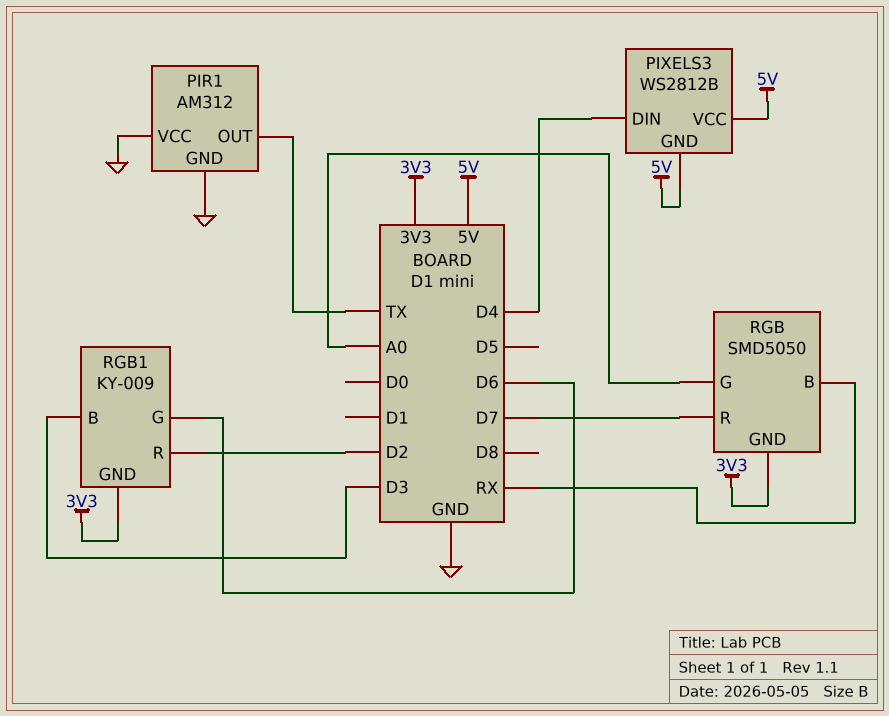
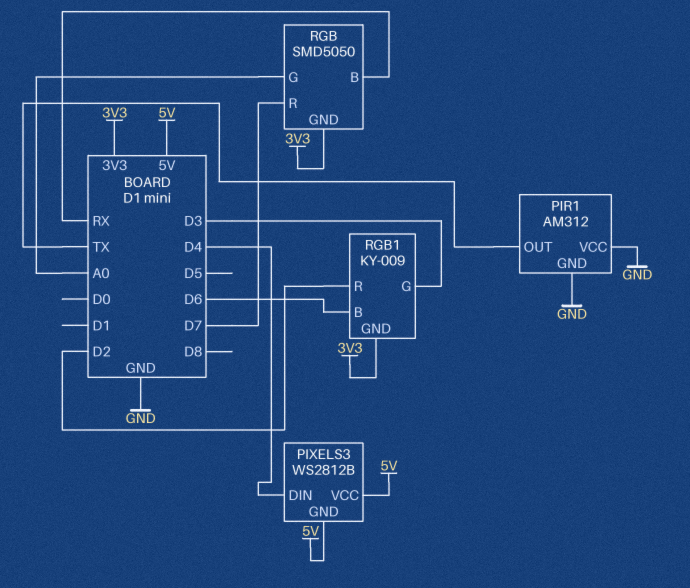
RGB1 pin B: D3 -> D6
RGB1 pin G: D6 -> D3

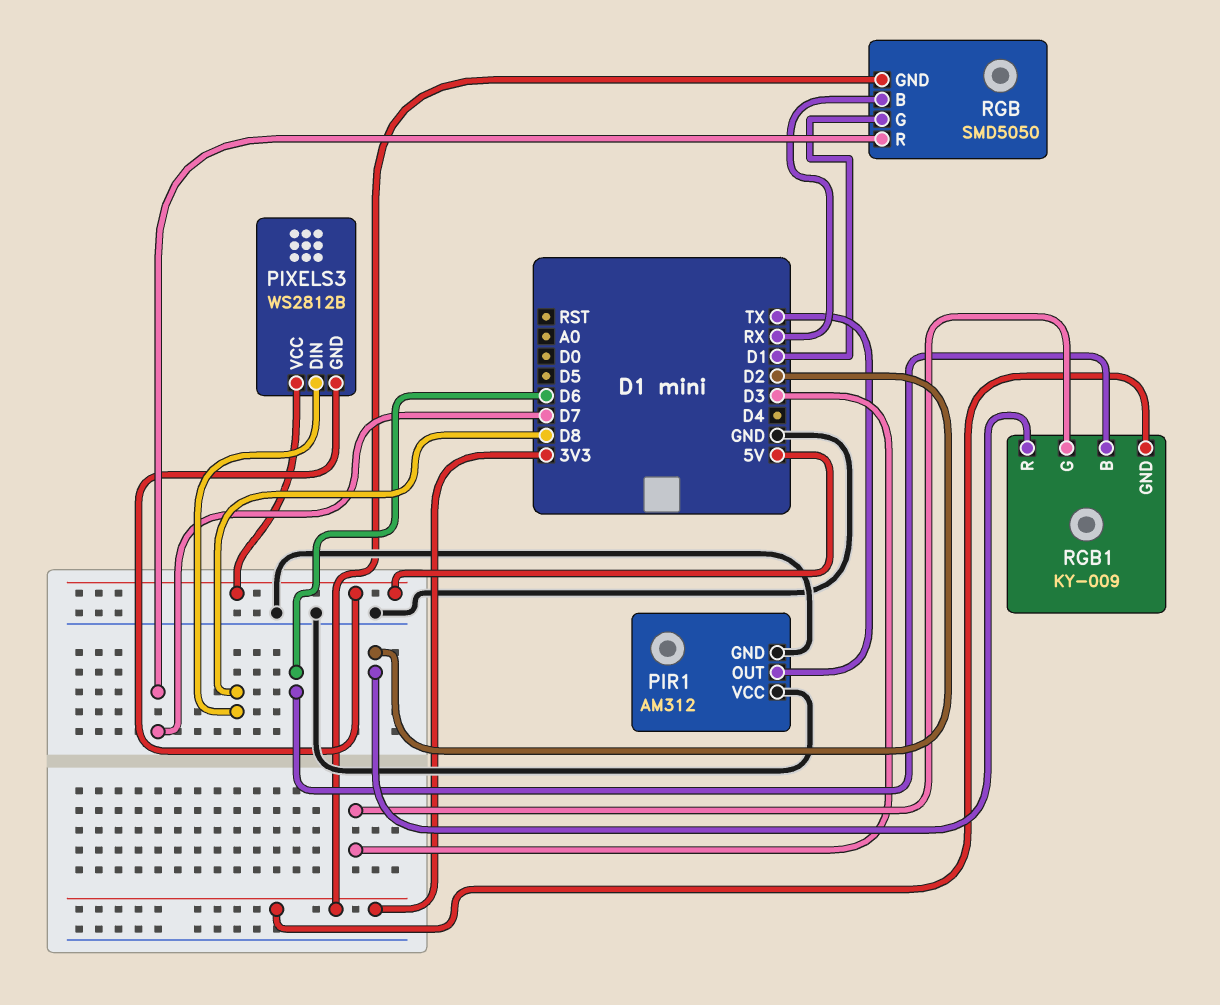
PIXELS3 pin DIN: D4 -> D8
RGB pin G: A0 -> D1

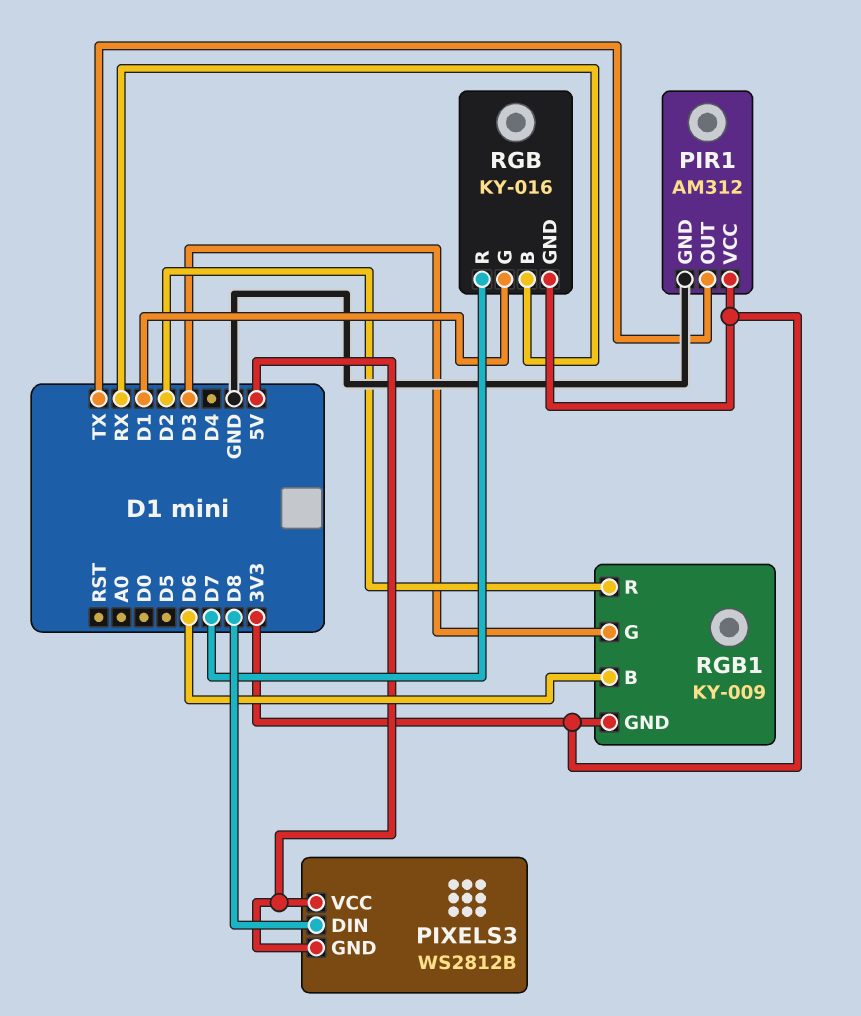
PIR1 pin VCC: GND -> 3V3
RGB: SMD5050 -> KY-016

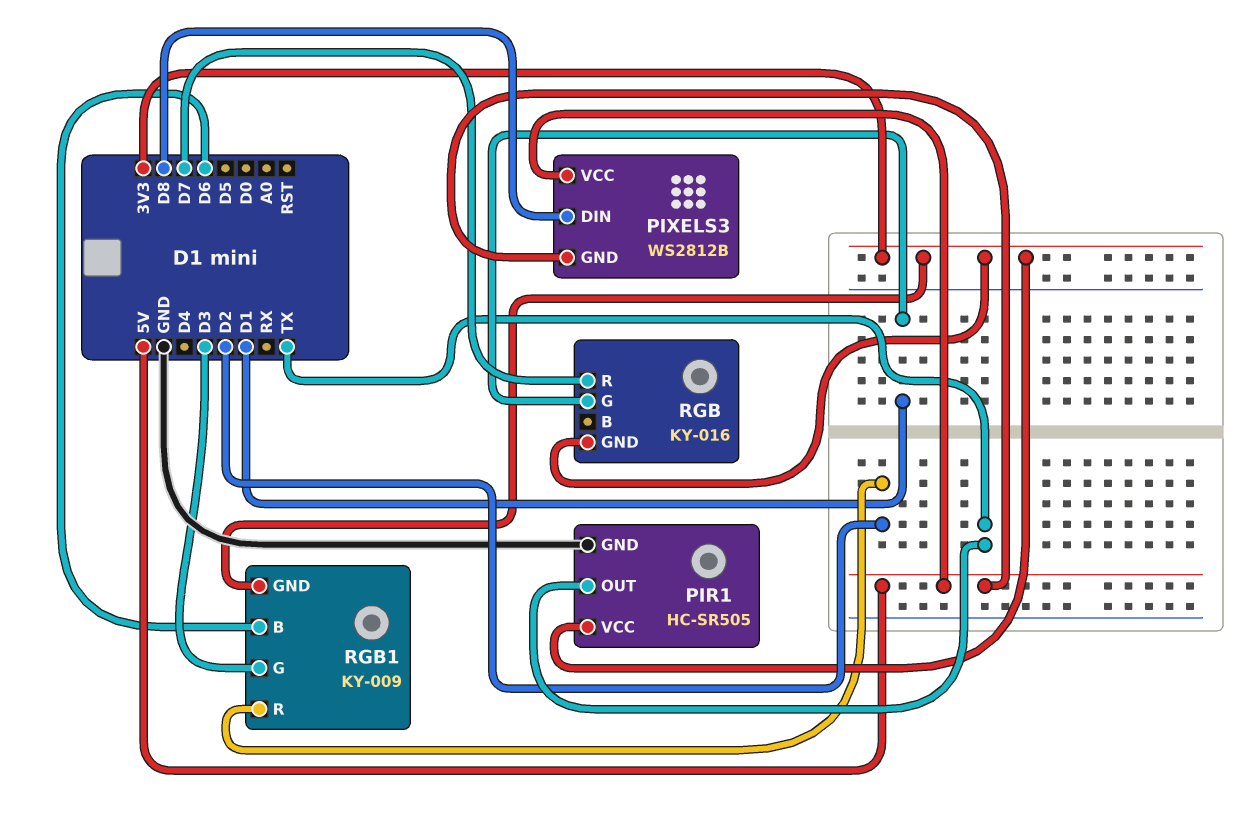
PIR1: AM312 -> HC-SR505
RGB pin B: RX -> none

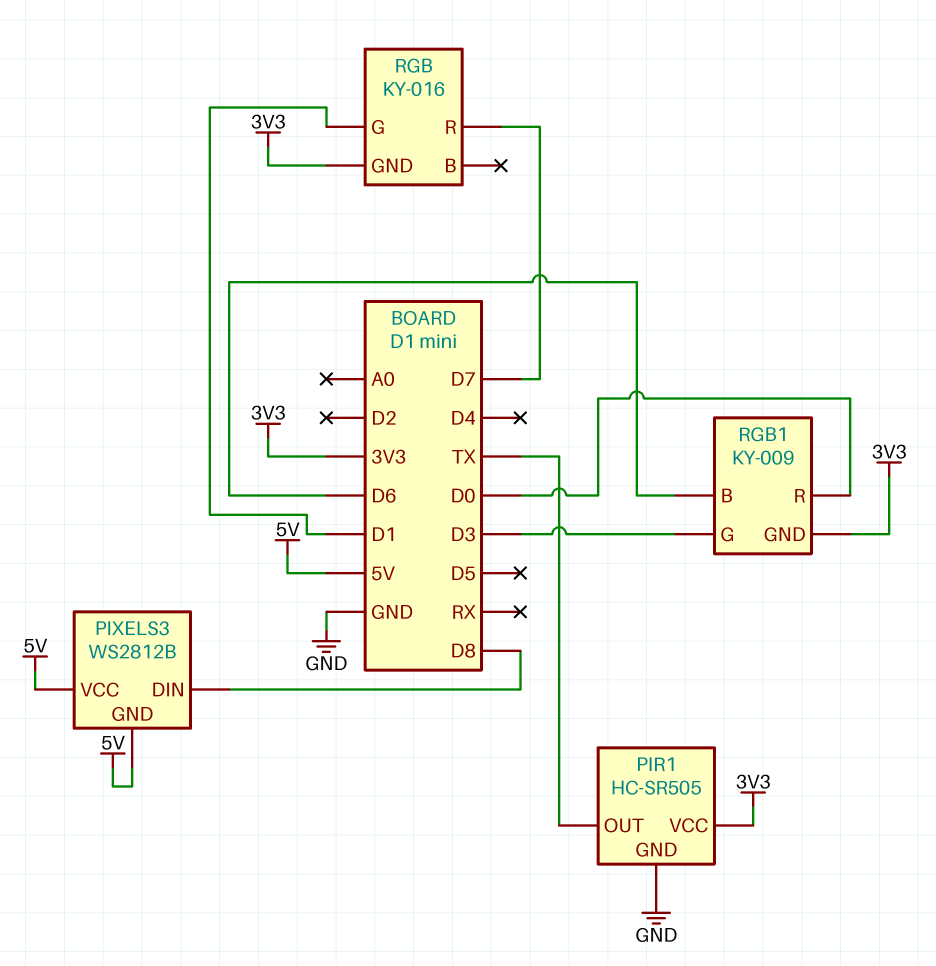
RGB1 pin R: D2 -> D0

